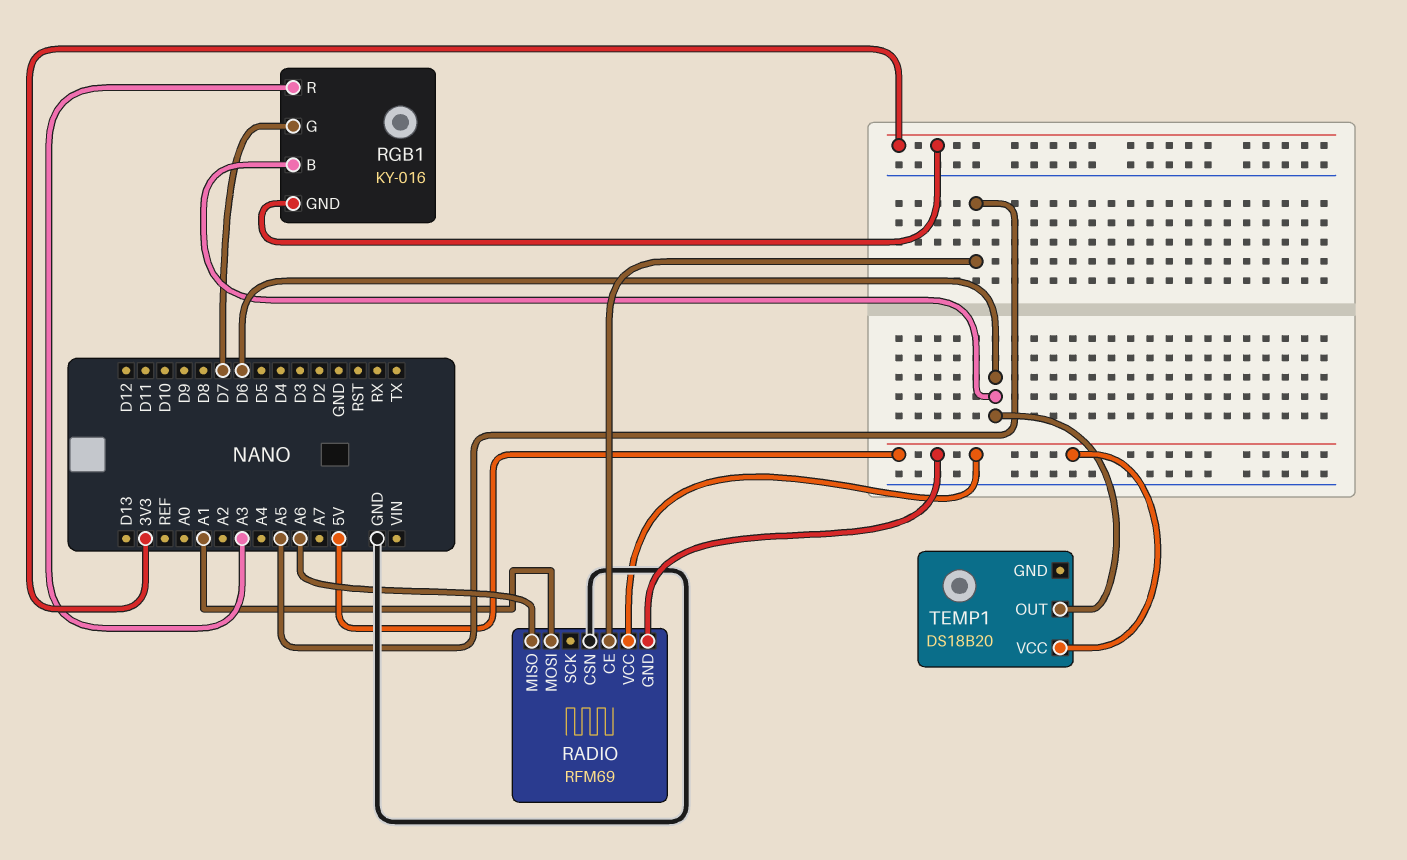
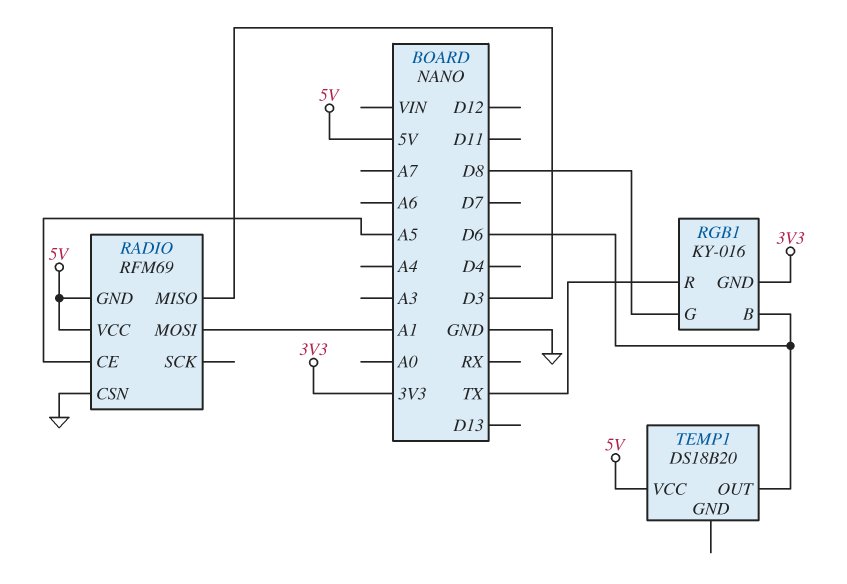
RADIO pin MISO: A6 -> D3
RGB1 pin G: D7 -> D8
RGB1 pin R: A3 -> TX

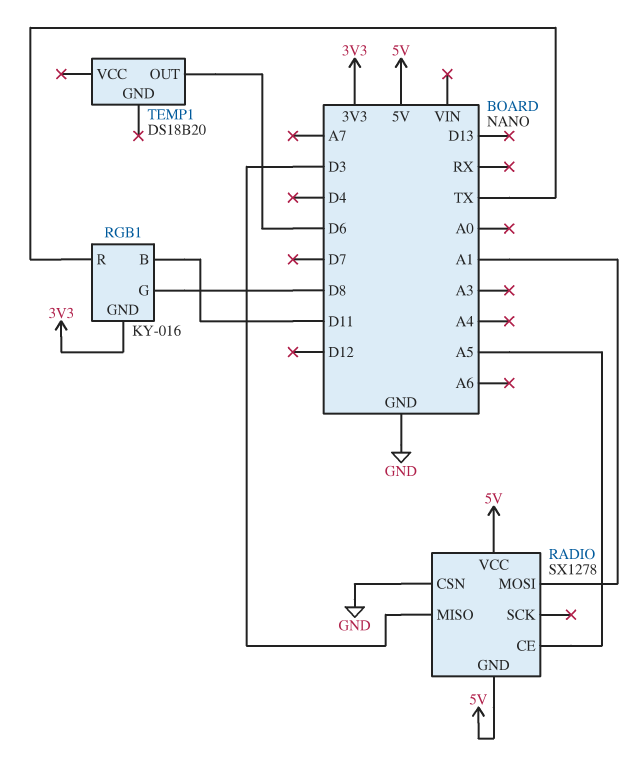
RADIO: RFM69 -> SX1278
RGB1 pin B: D6 -> D11
TEMP1 pin VCC: 5V -> none

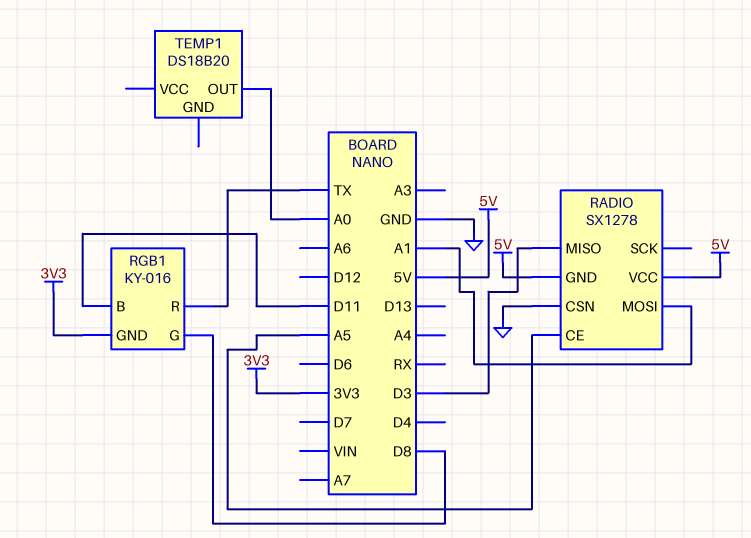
TEMP1 pin OUT: D6 -> A0

